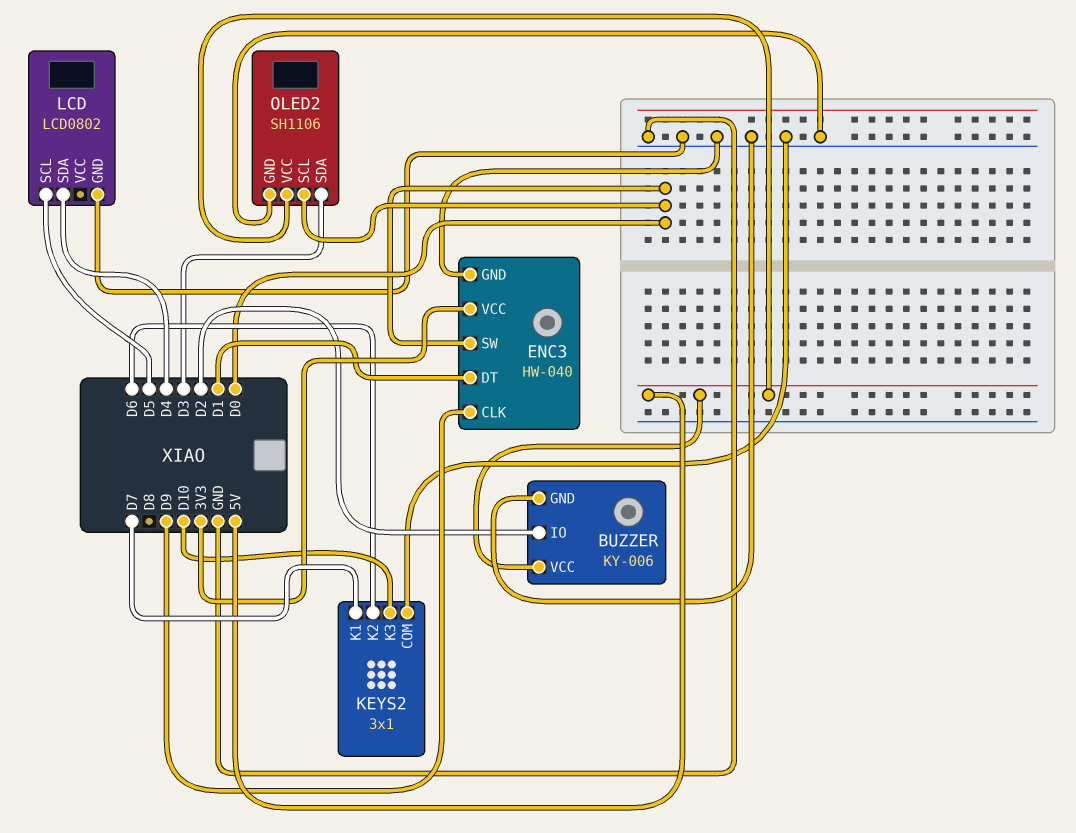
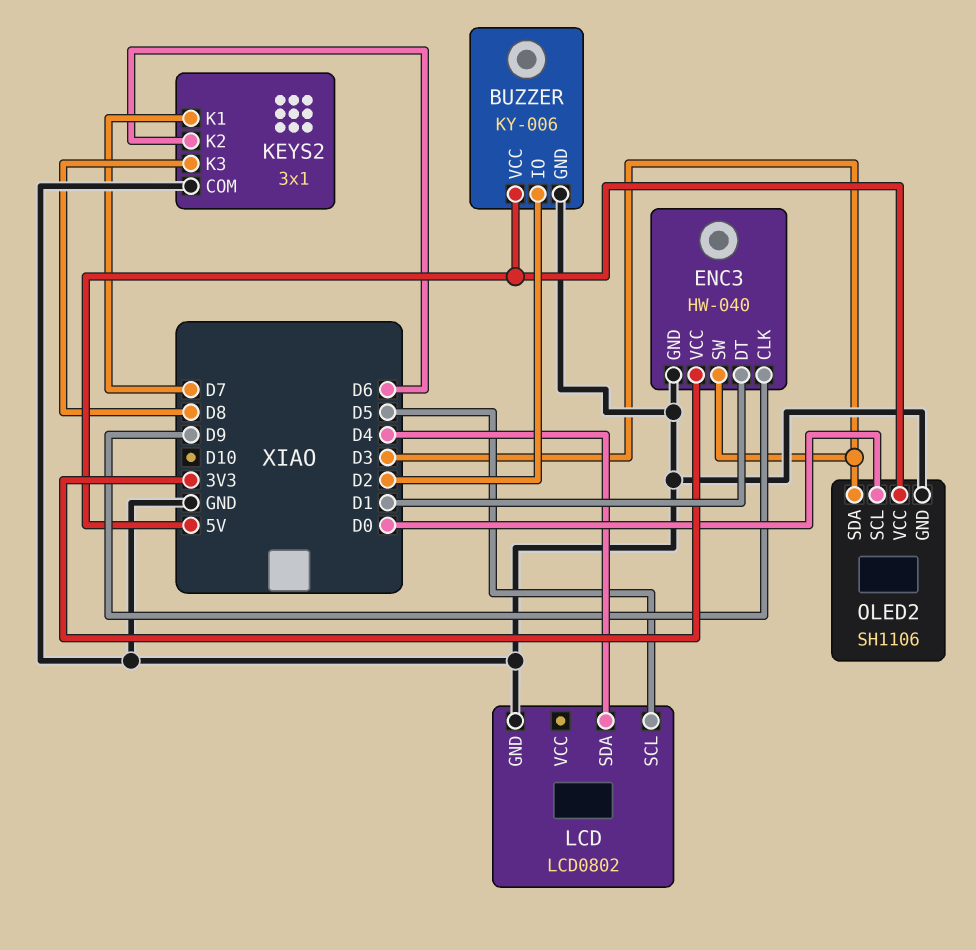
ENC3 pin SW: D0 -> D3
KEYS2 pin K3: D10 -> D8

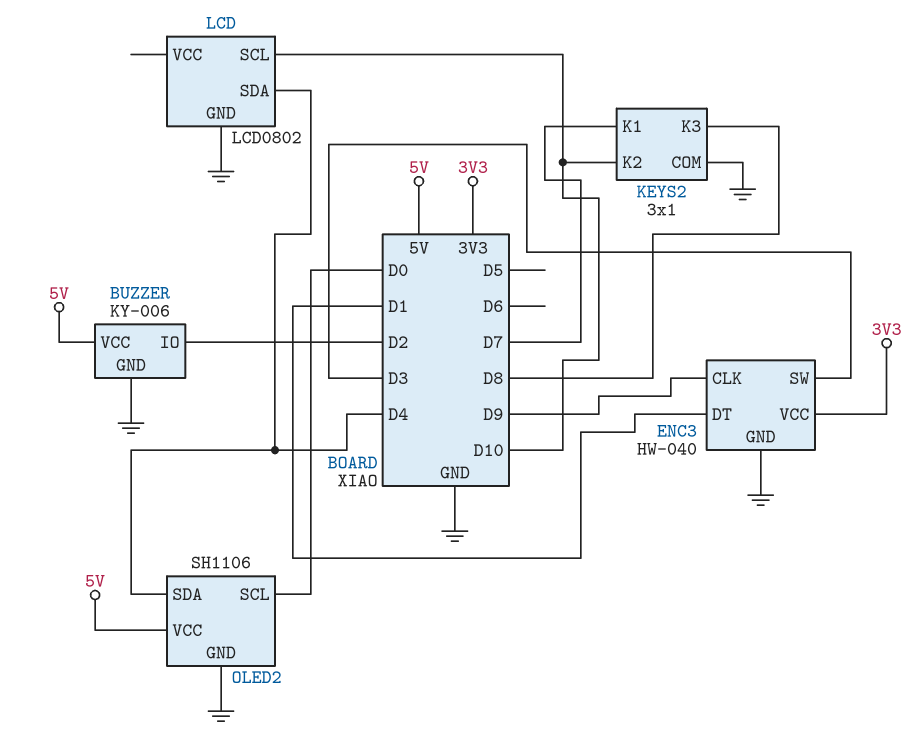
KEYS2 pin K2: D6 -> D10
LCD pin SCL: D5 -> D10
OLED2 pin SDA: D3 -> D4

